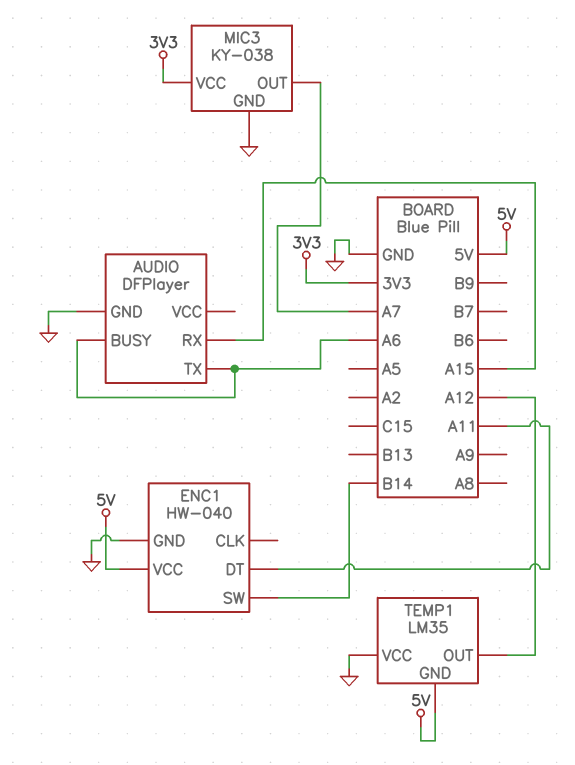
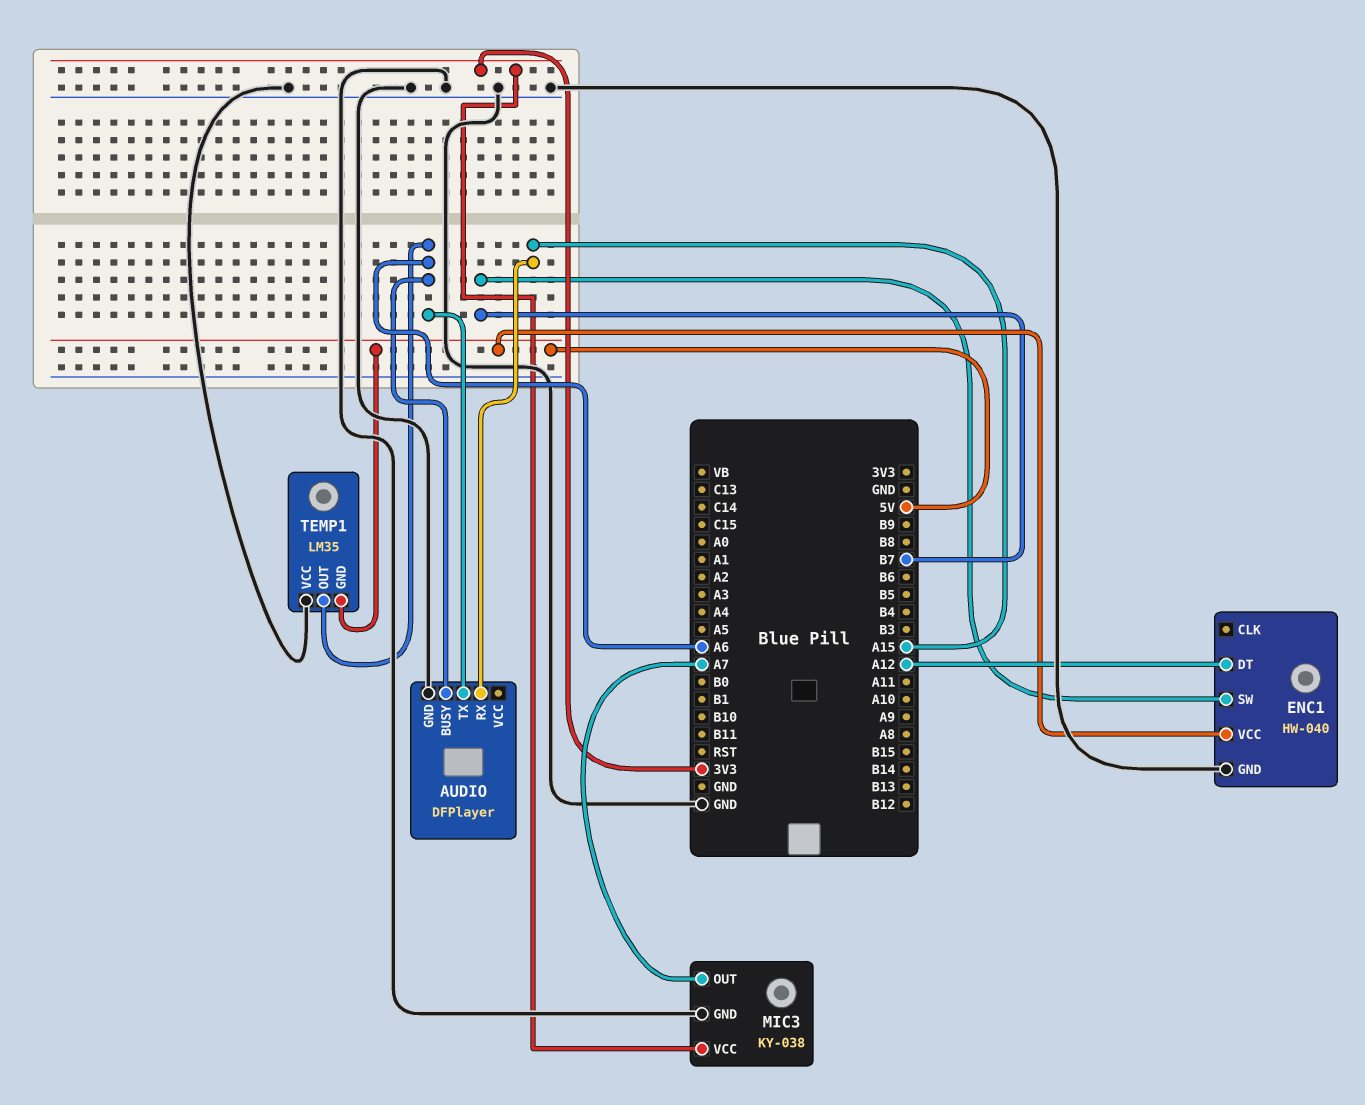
ENC1 pin DT: A11 -> A12
ENC1 pin SW: B14 -> B7
TEMP1 pin OUT: A12 -> A6

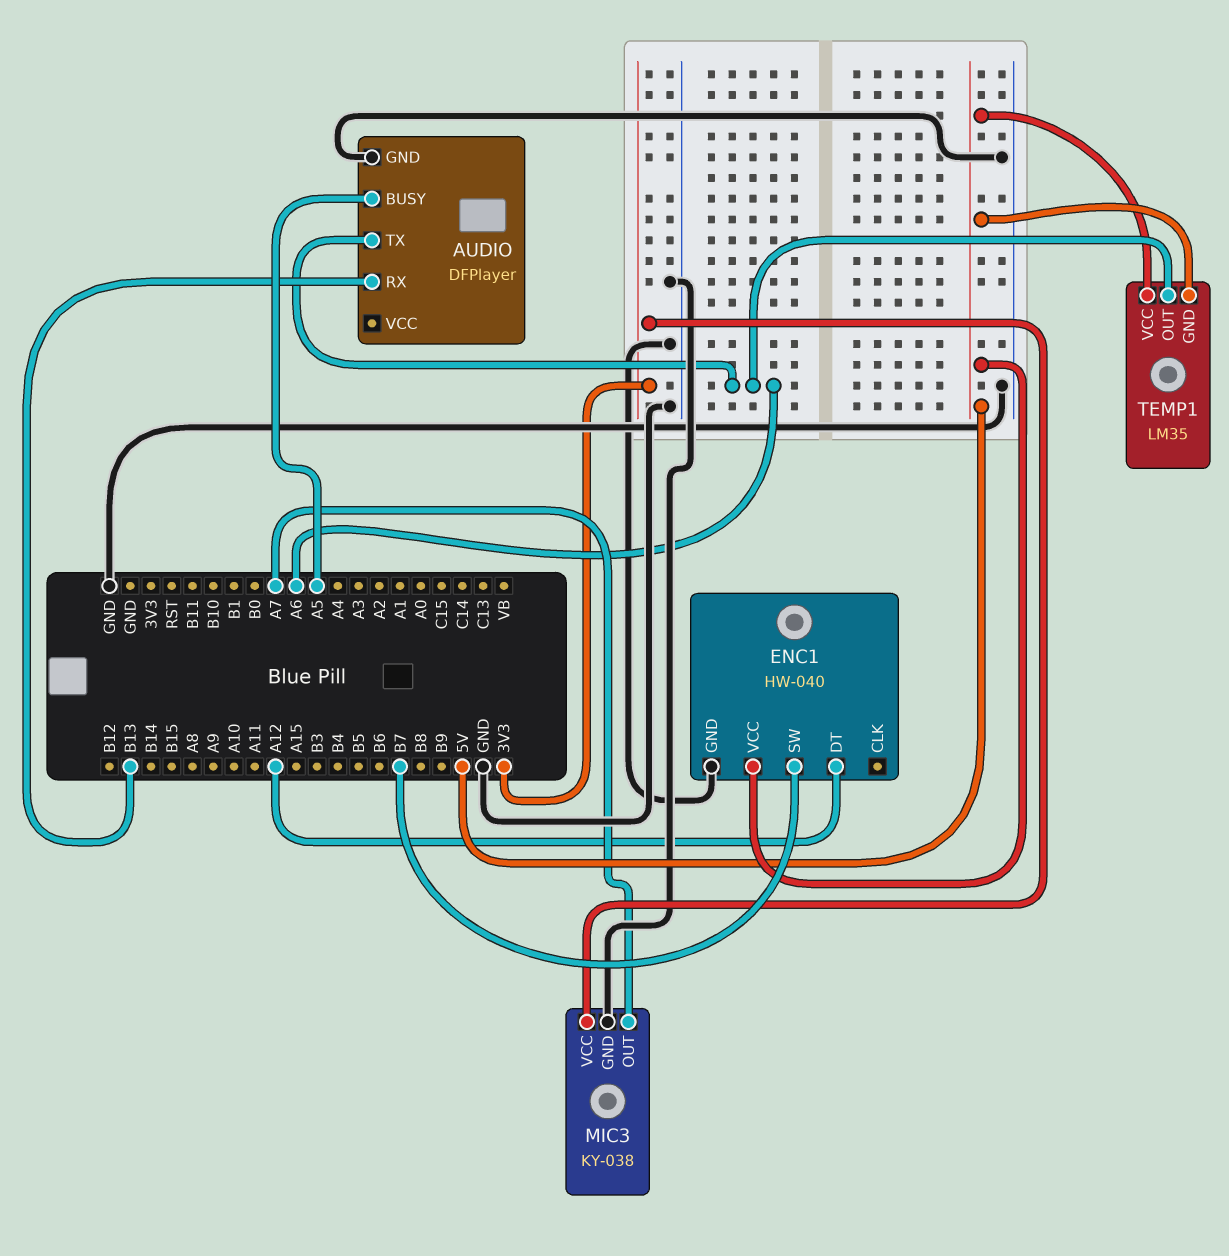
AUDIO pin BUSY: A6 -> A5
AUDIO pin RX: A15 -> B13
TEMP1 pin VCC: GND -> 5V

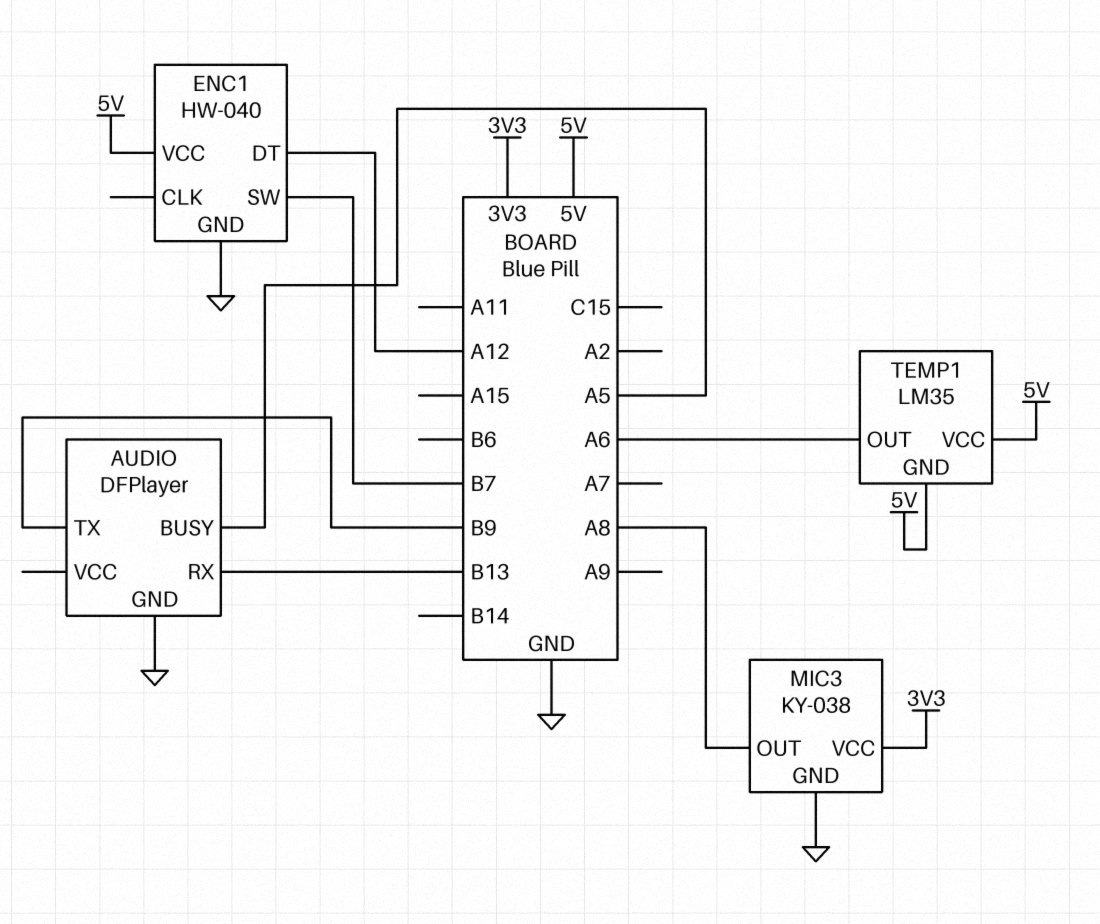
AUDIO pin TX: A6 -> B9
MIC3 pin OUT: A7 -> A8

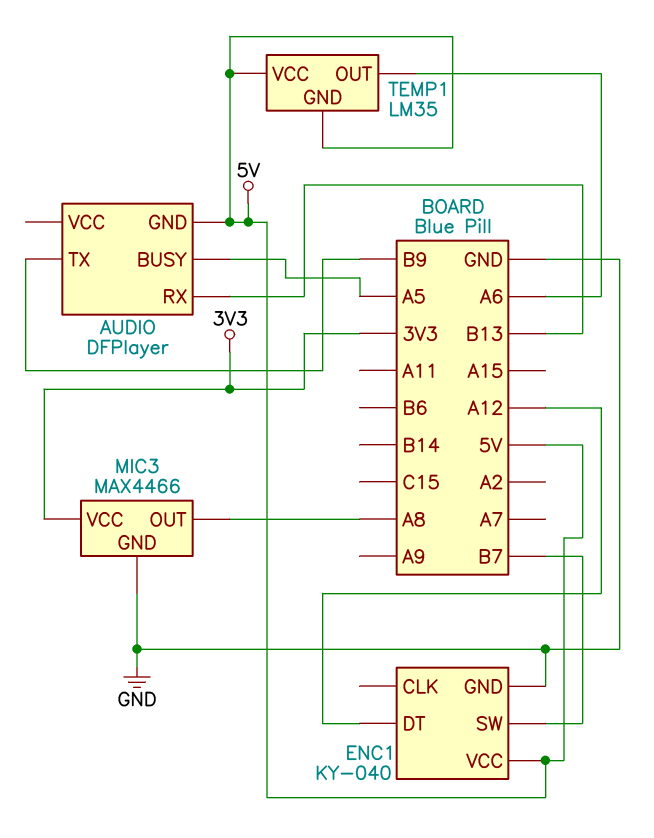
AUDIO pin GND: GND -> 5V
ENC1: HW-040 -> KY-040
MIC3: KY-038 -> MAX4466

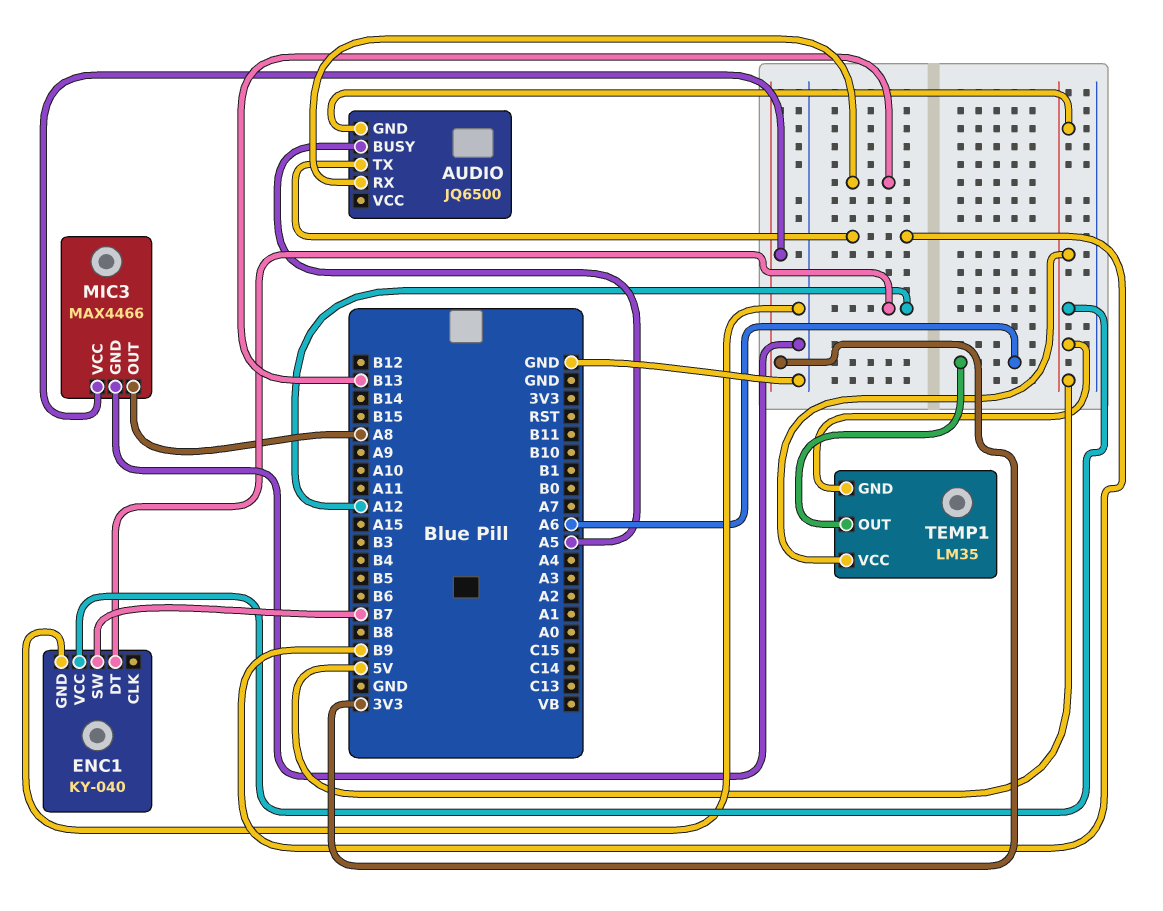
AUDIO: DFPlayer -> JQ6500

